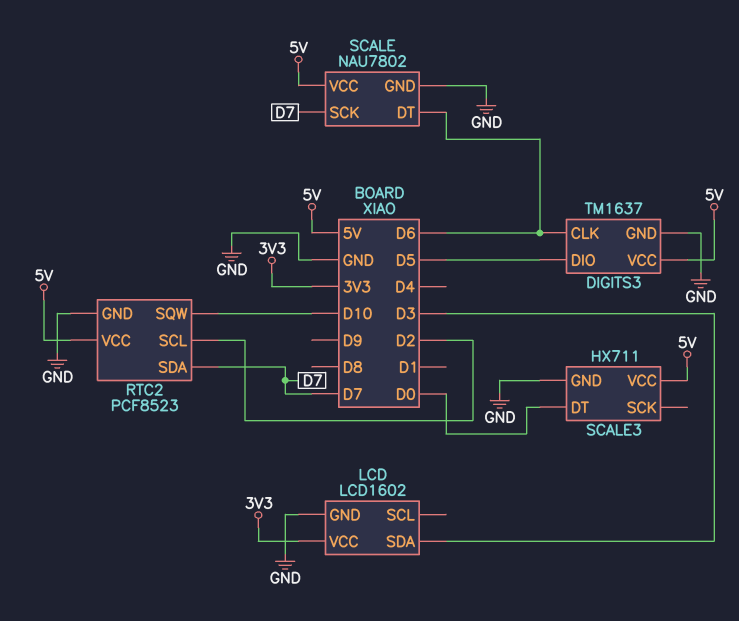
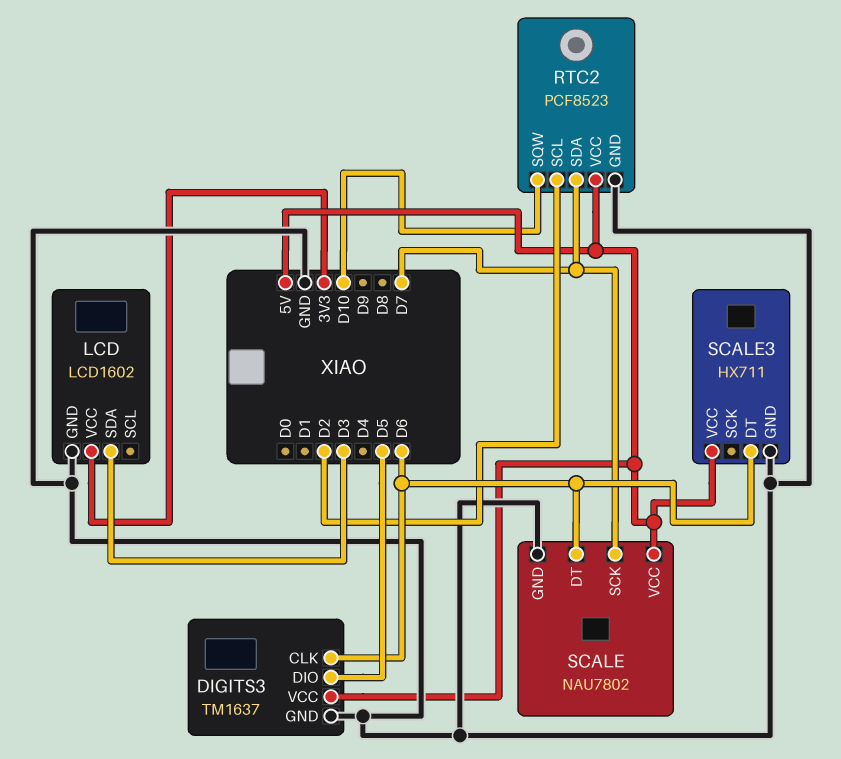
SCALE3 pin DT: D0 -> D6

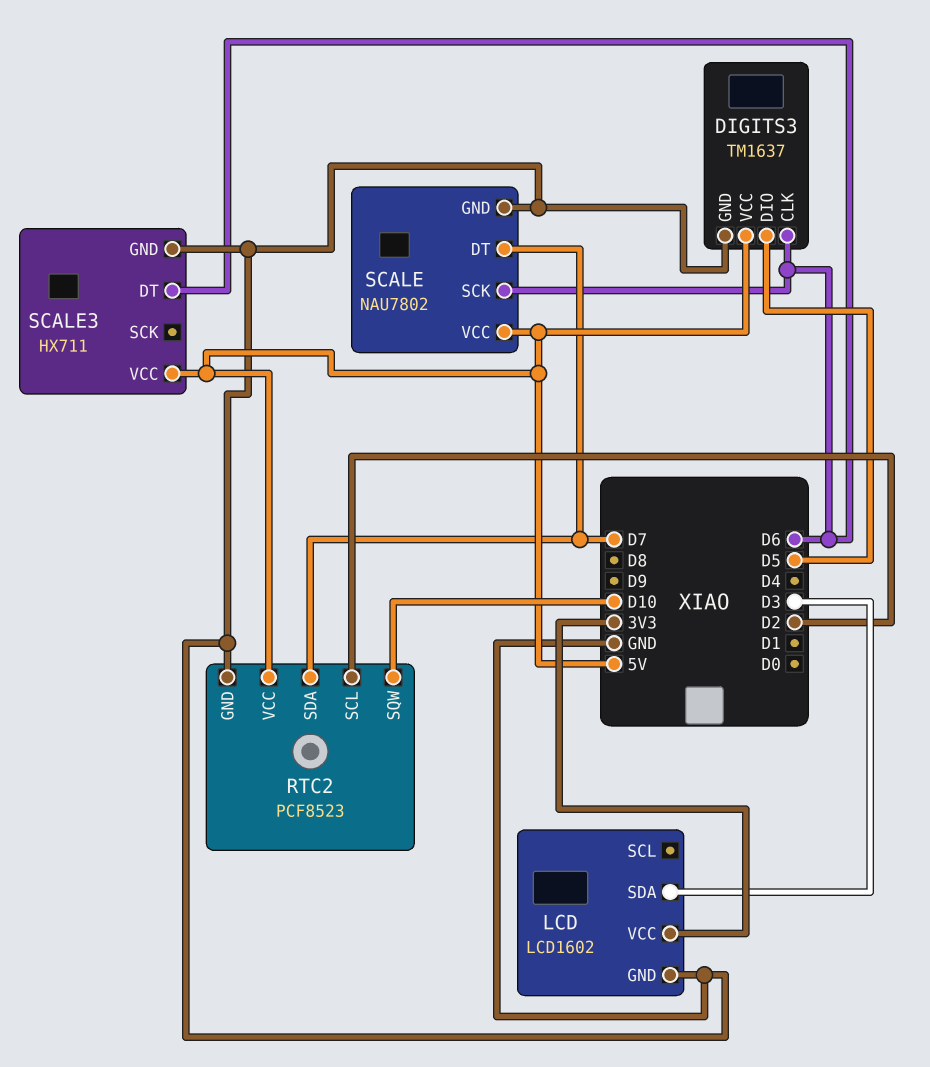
SCALE pin DT: D6 -> D7
SCALE pin SCK: D7 -> D6

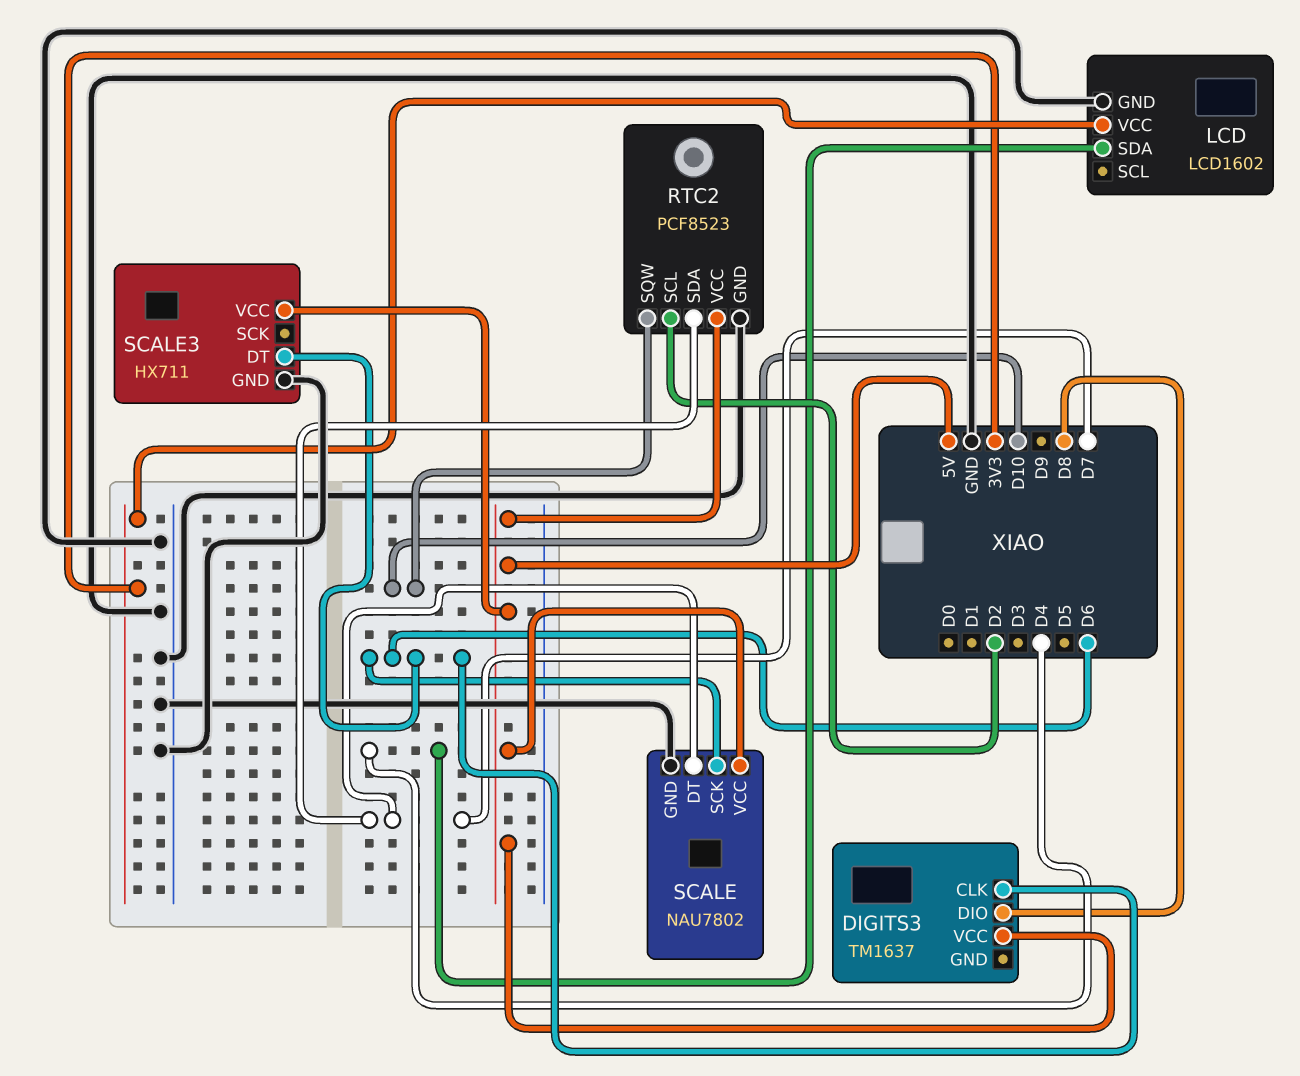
DIGITS3 pin DIO: D5 -> D8
DIGITS3 pin GND: GND -> none
LCD pin SDA: D3 -> D4

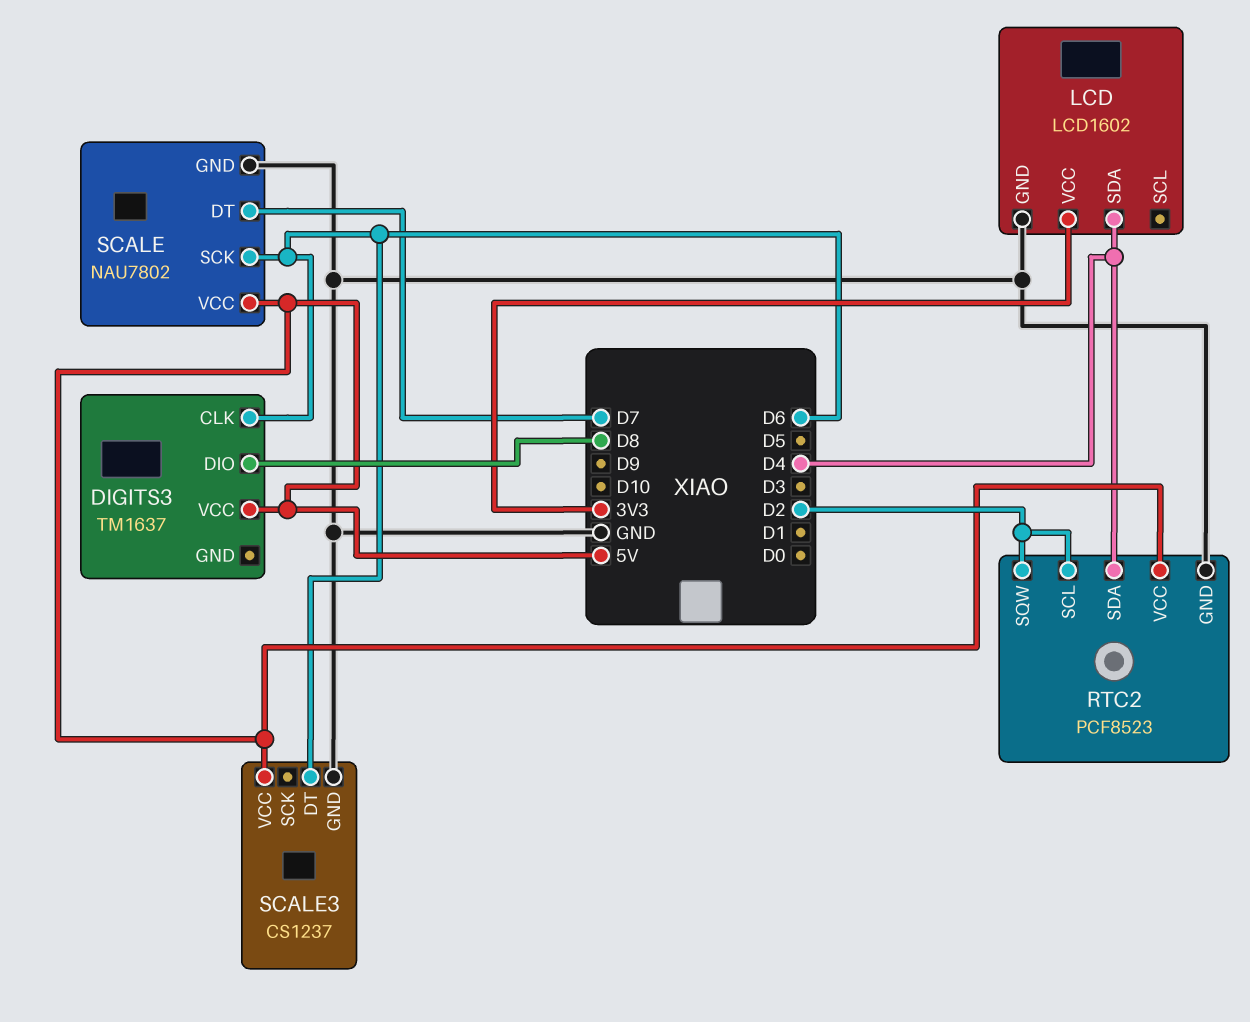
RTC2 pin SDA: D7 -> D4
RTC2 pin SQW: D10 -> D2
SCALE3: HX711 -> CS1237

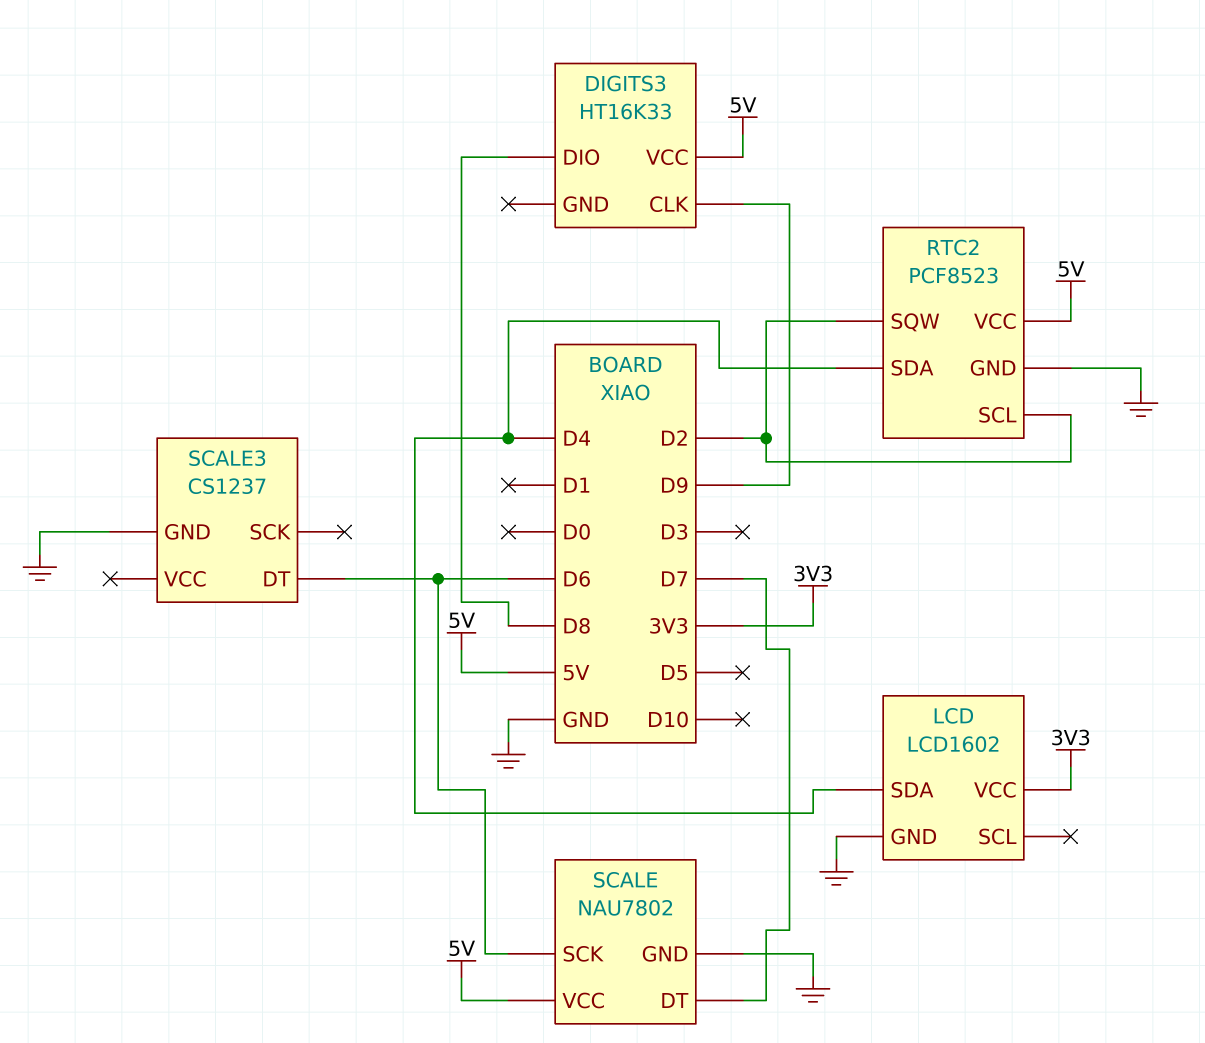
DIGITS3: TM1637 -> HT16K33
DIGITS3 pin CLK: D6 -> D9
SCALE3 pin VCC: 5V -> none

